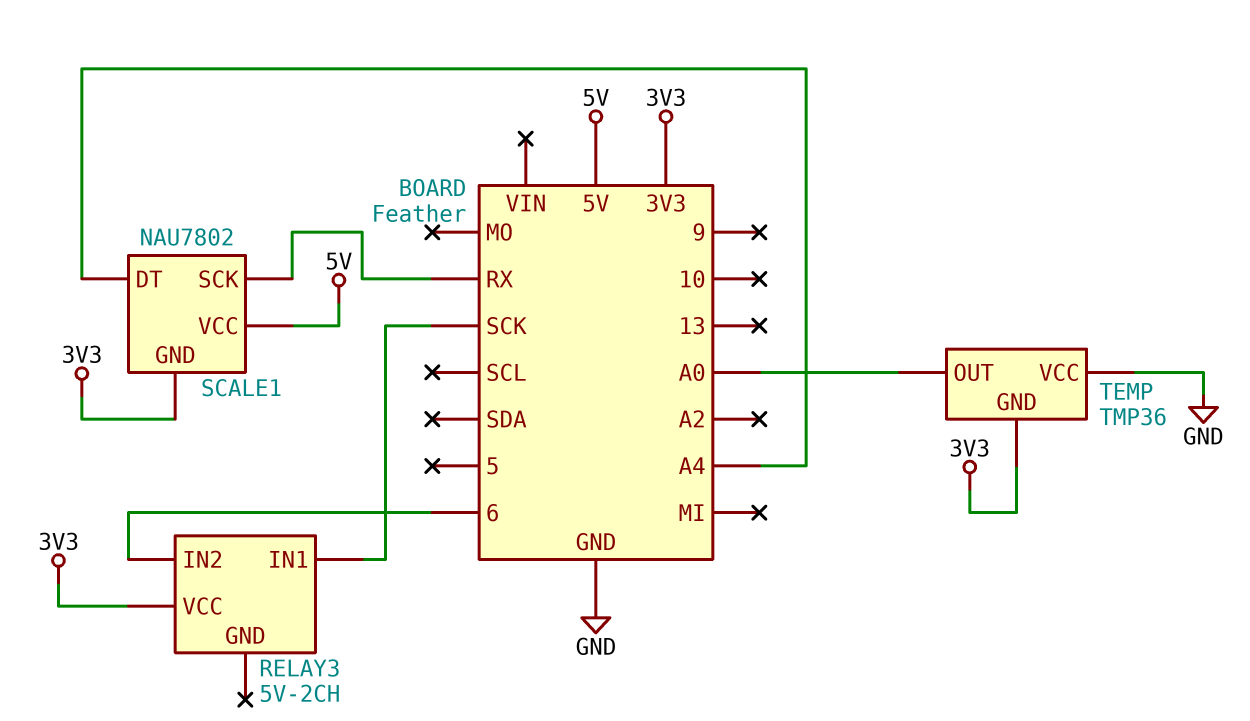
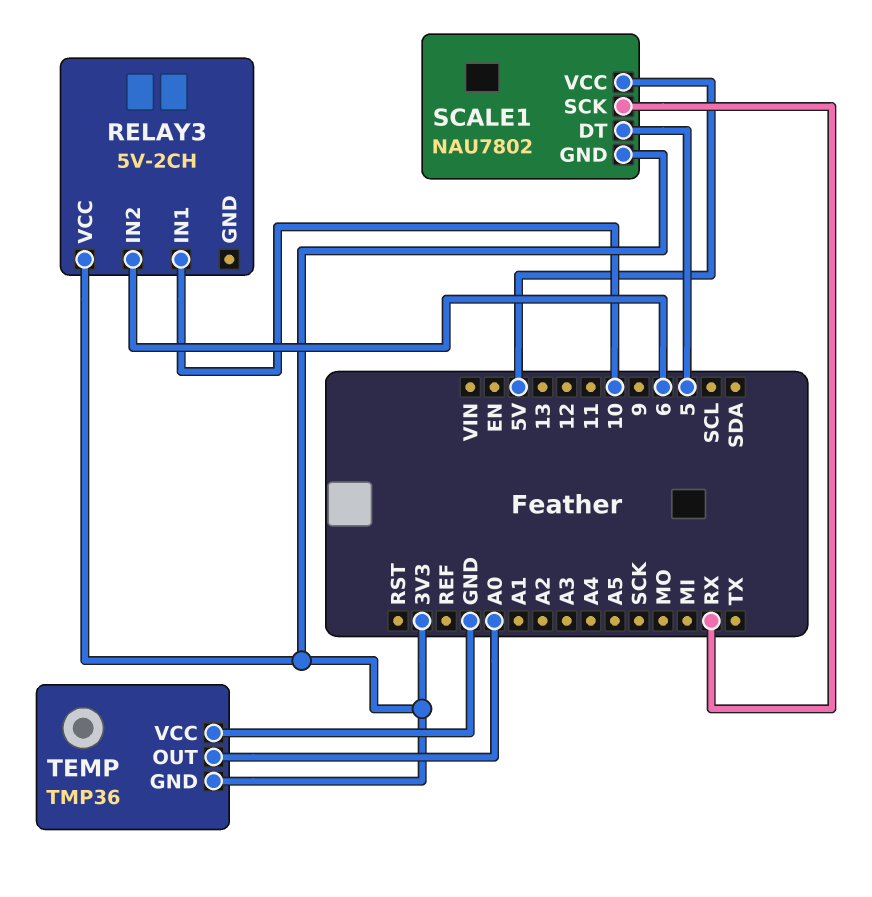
RELAY3 pin IN1: SCK -> 10
SCALE1 pin DT: A4 -> 5

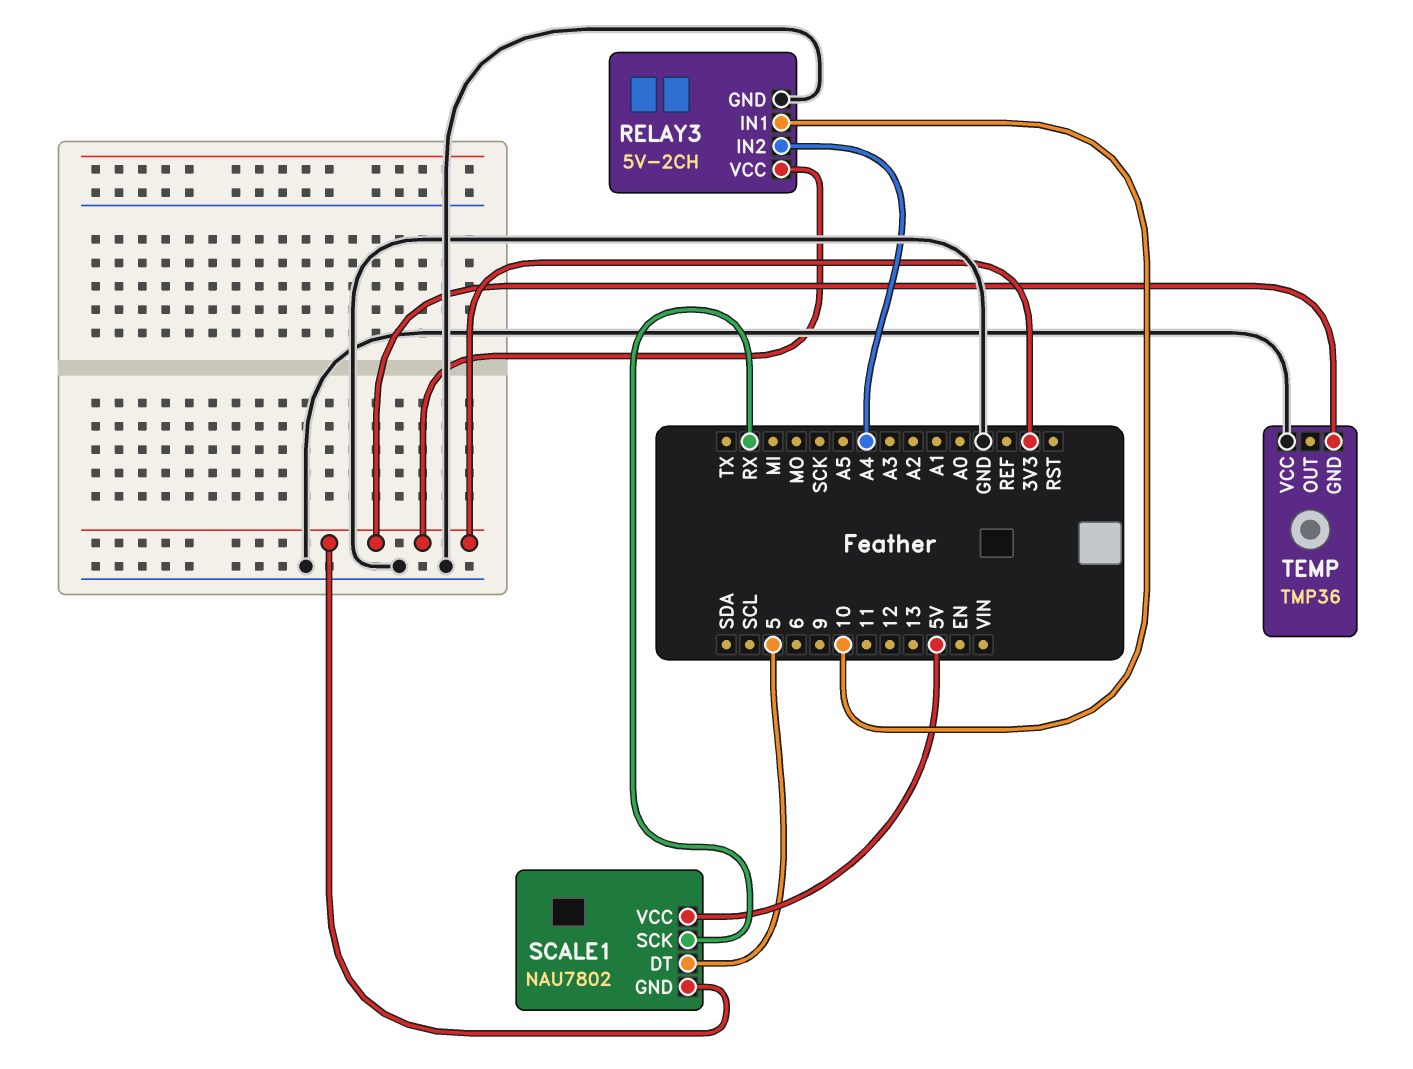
RELAY3 pin GND: none -> GND
RELAY3 pin IN2: 6 -> A4
TEMP pin OUT: A0 -> none

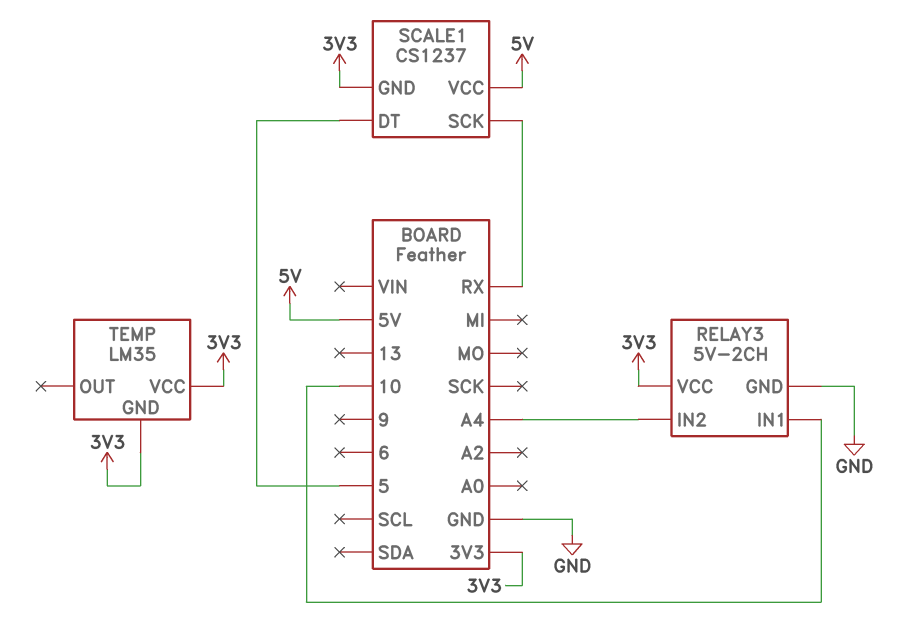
SCALE1: NAU7802 -> CS1237
TEMP: TMP36 -> LM35
TEMP pin VCC: GND -> 3V3

